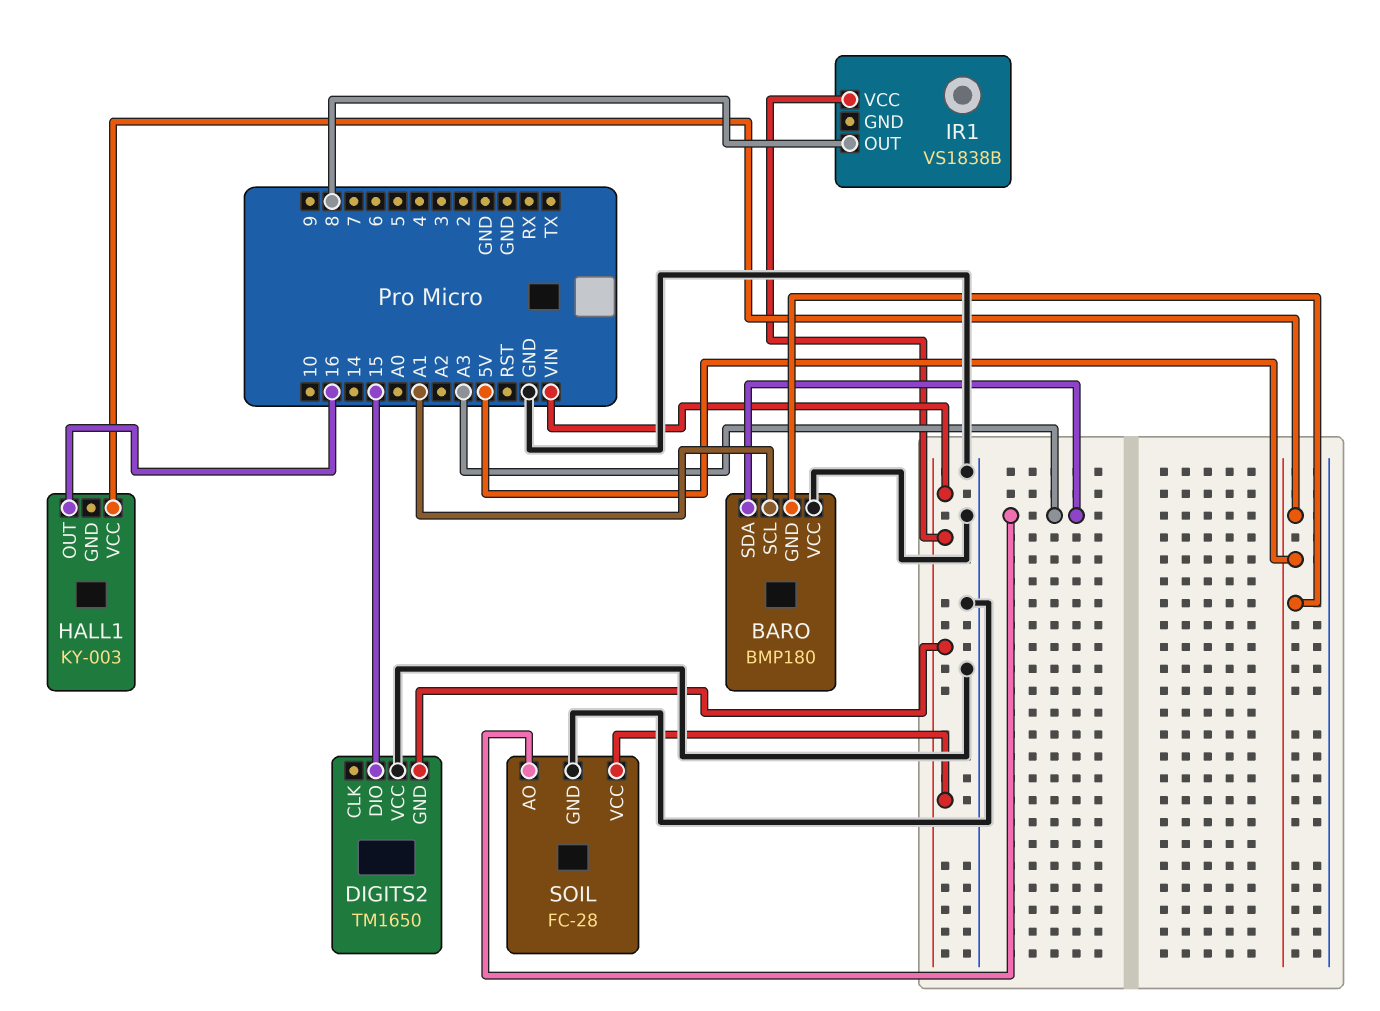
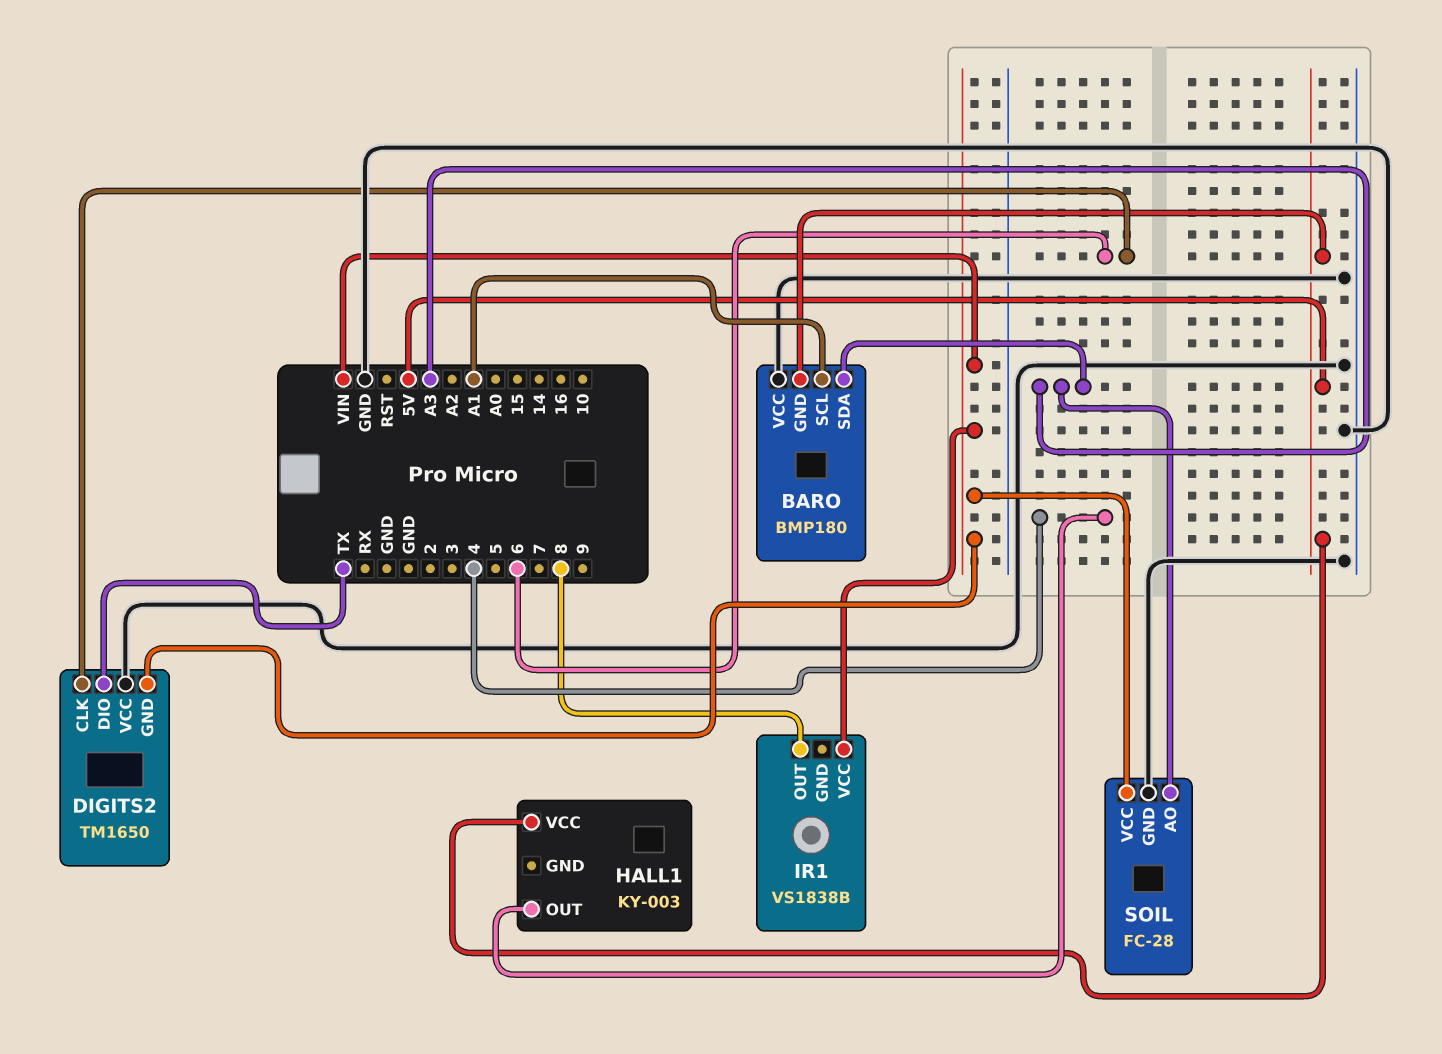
DIGITS2 pin CLK: none -> 6
DIGITS2 pin DIO: 15 -> TX
HALL1 pin OUT: 16 -> 4

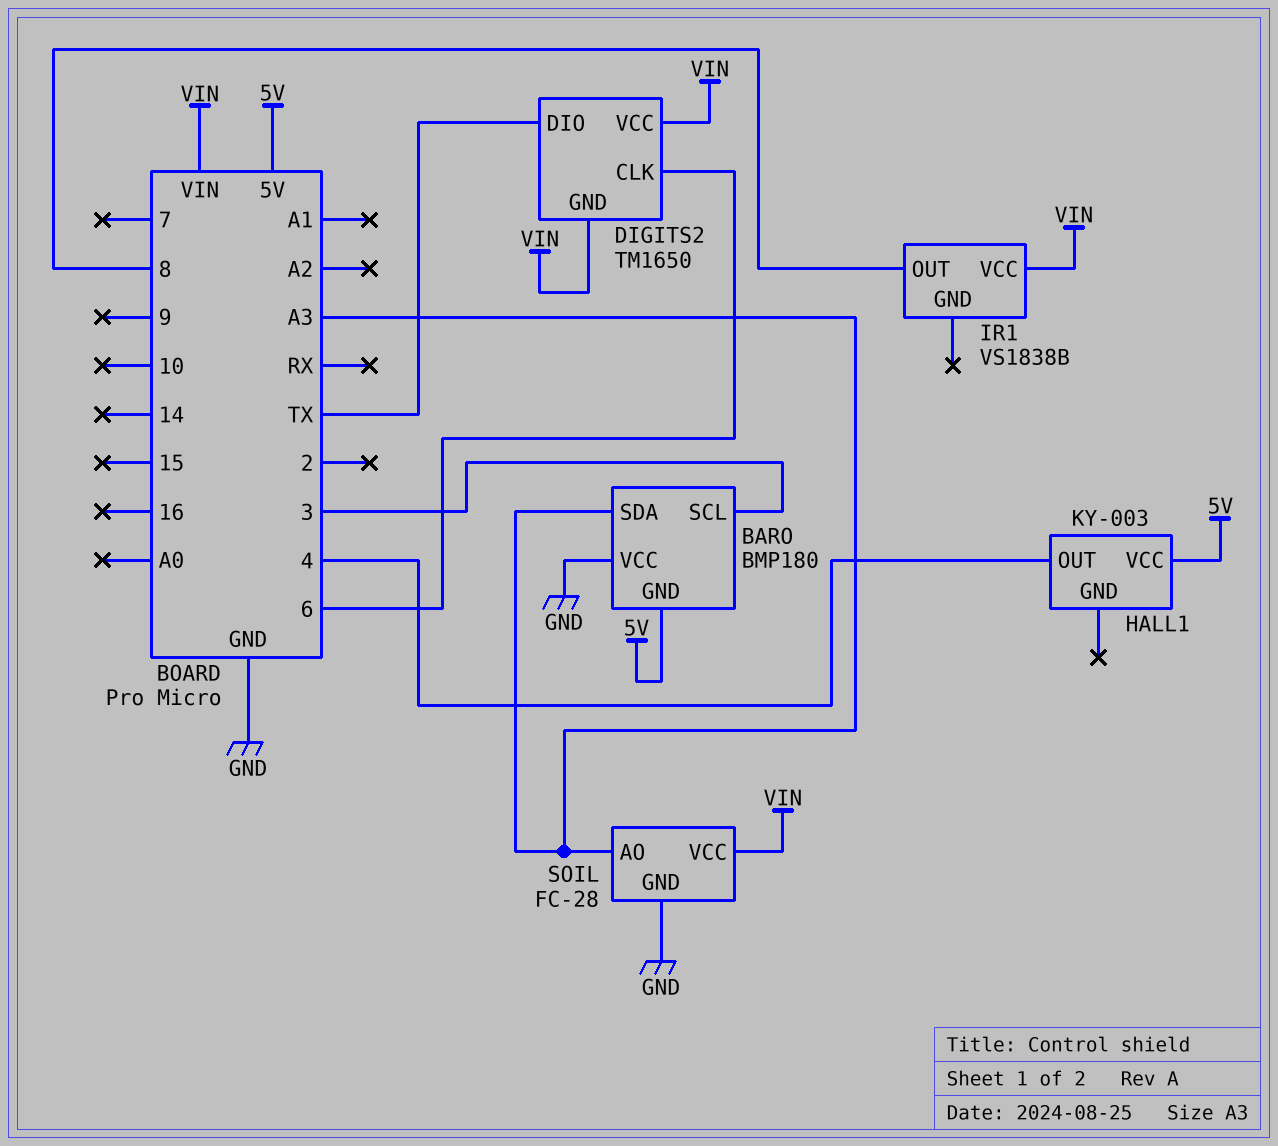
BARO pin SCL: A1 -> 3
DIGITS2 pin VCC: GND -> VIN

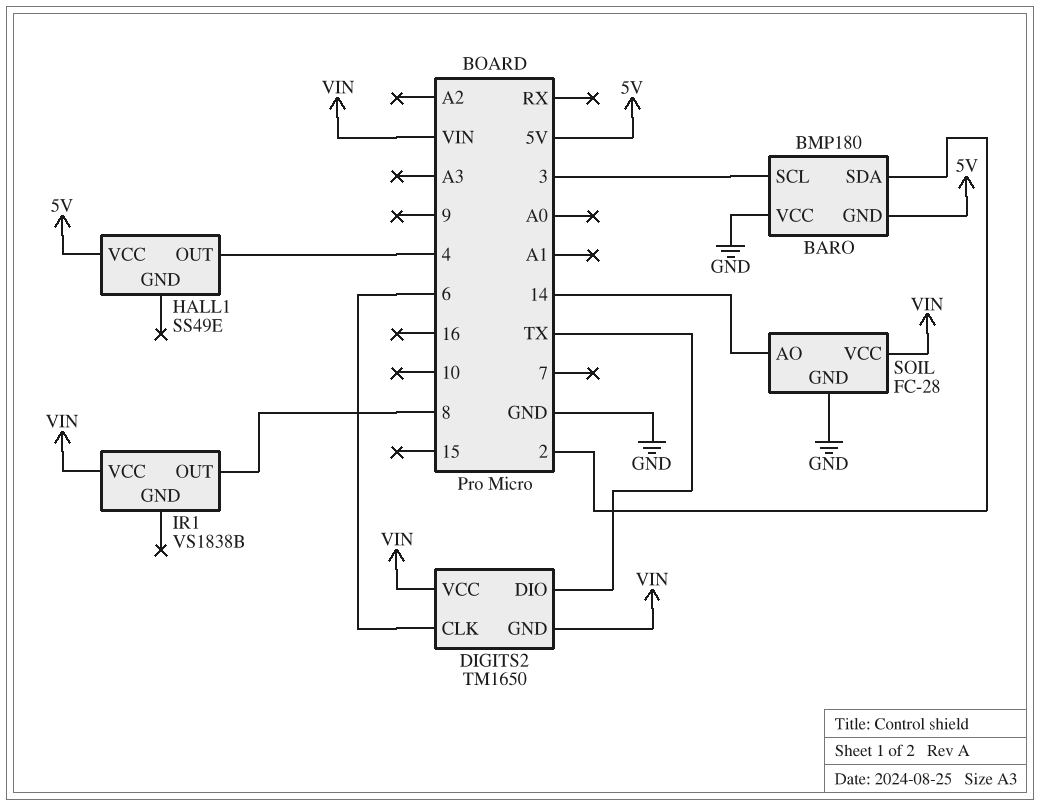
BARO pin SDA: A3 -> 2
HALL1: KY-003 -> SS49E
SOIL pin AO: A3 -> 14

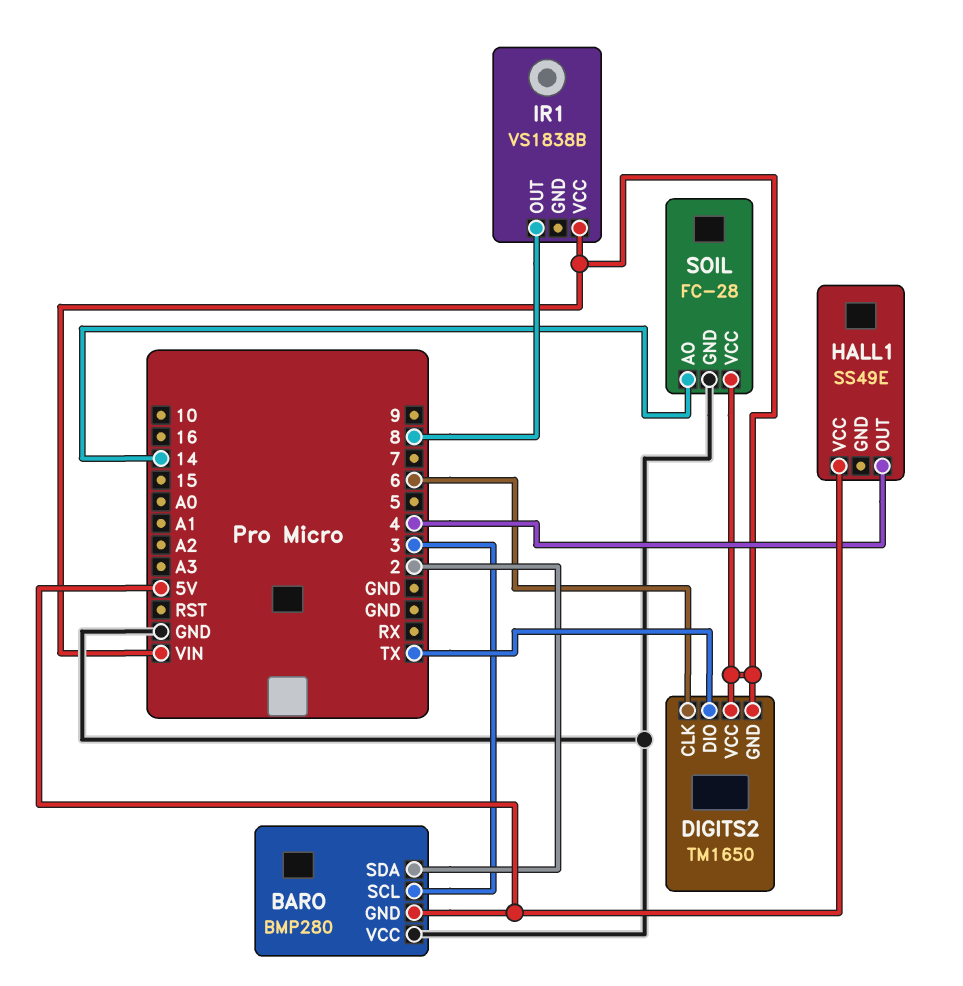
BARO: BMP180 -> BMP280

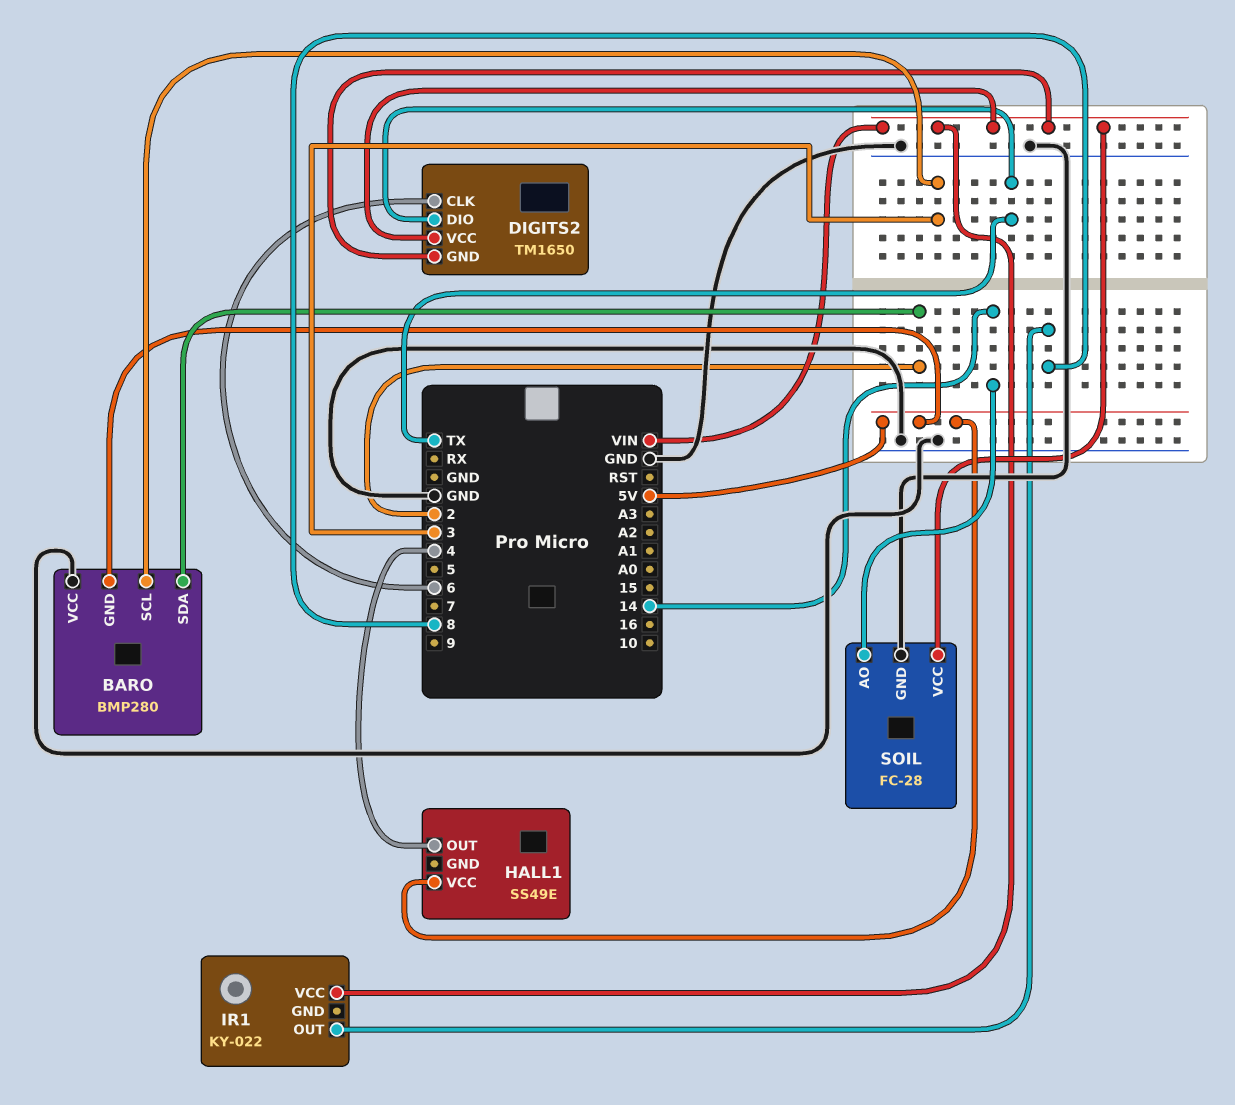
IR1: VS1838B -> KY-022

